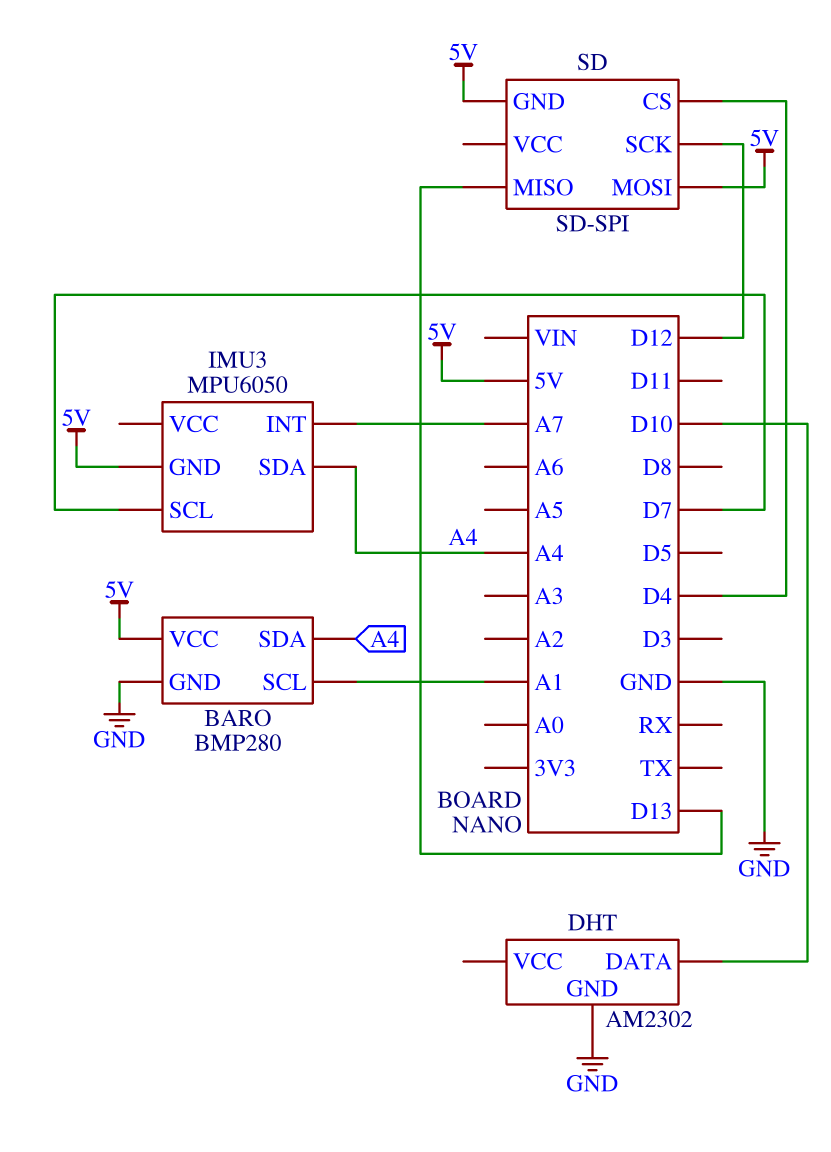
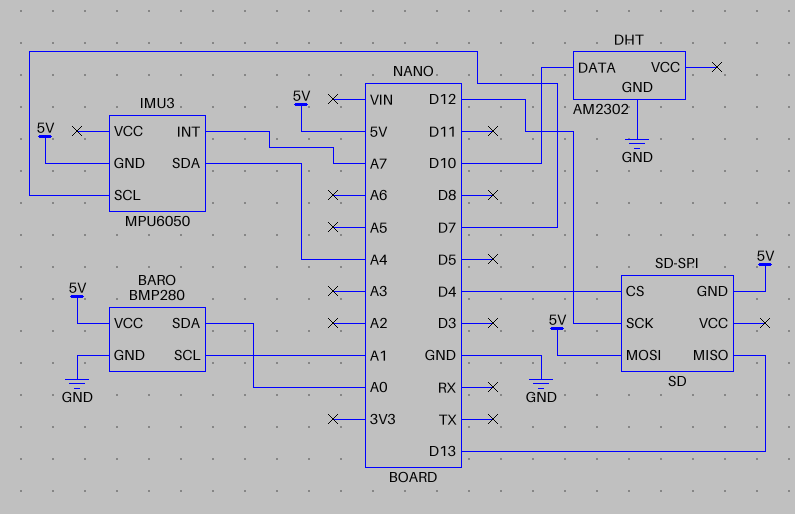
BARO pin SDA: A4 -> A0

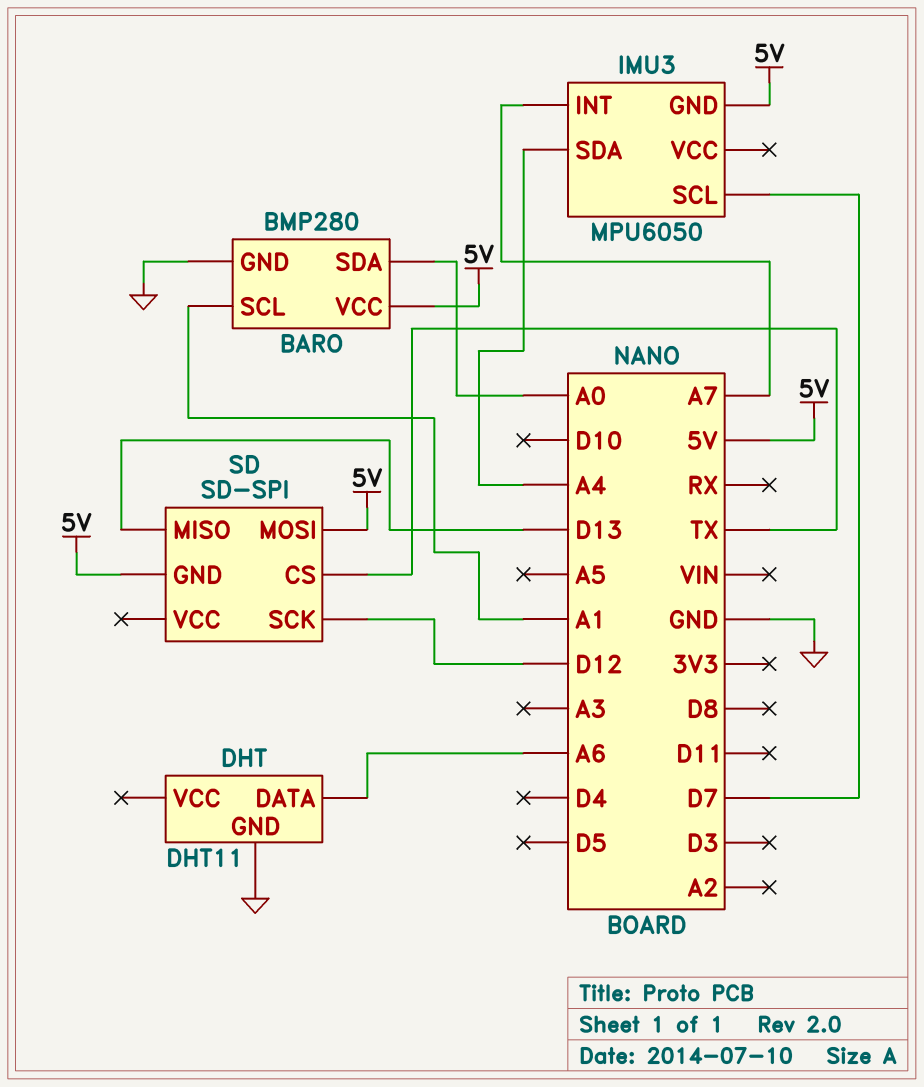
DHT: AM2302 -> DHT11
DHT pin DATA: D10 -> A6
SD pin CS: D4 -> TX

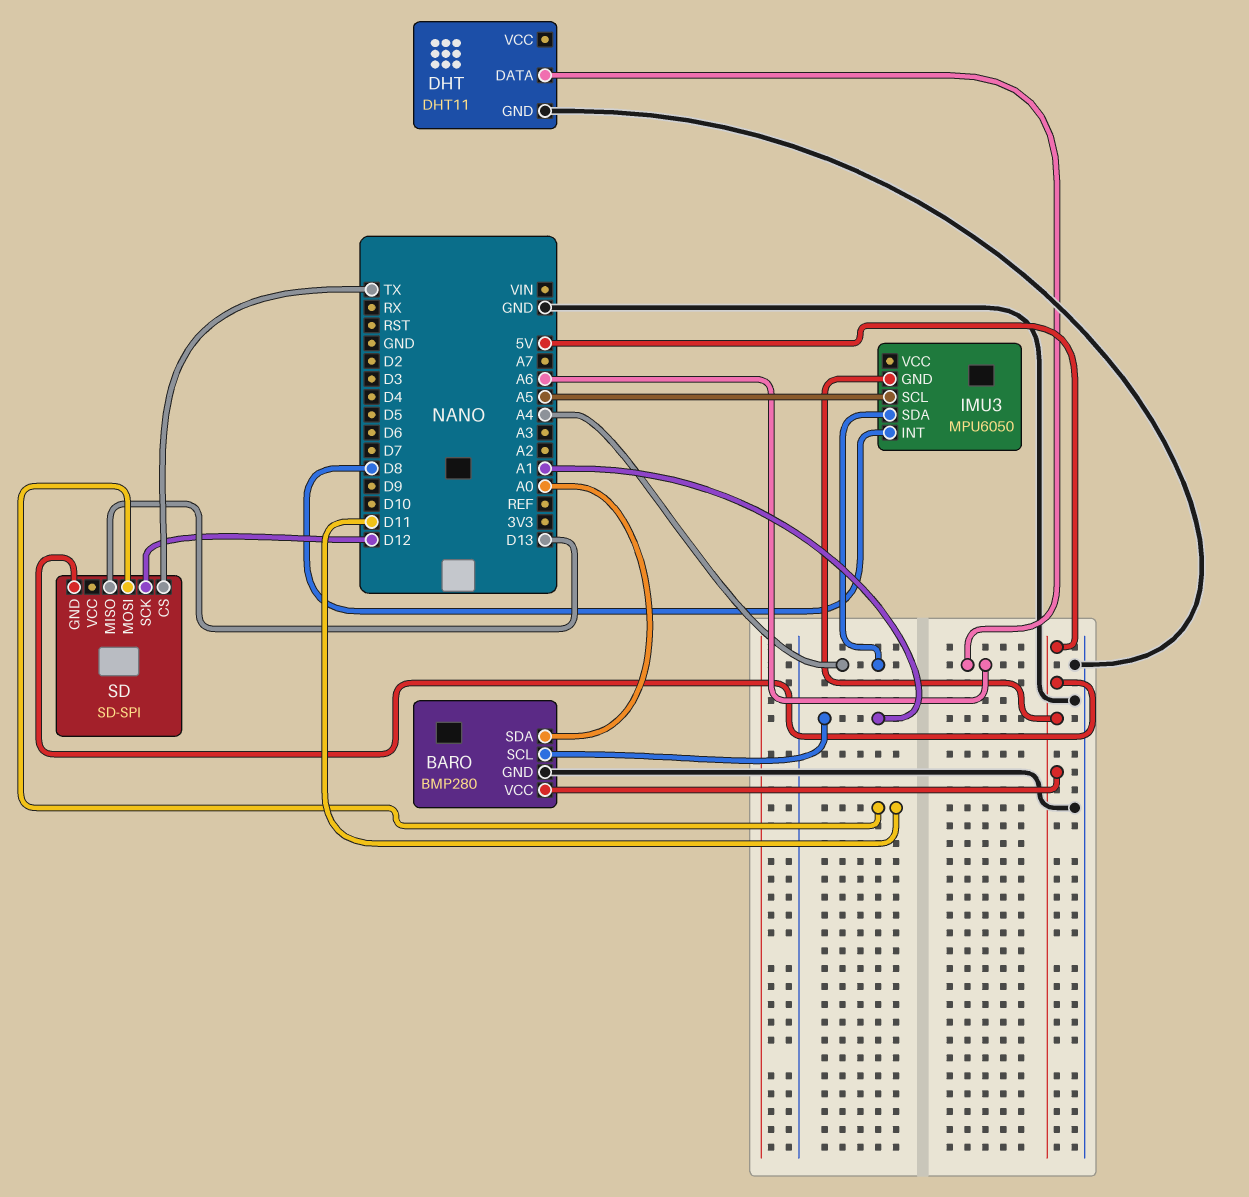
IMU3 pin INT: A7 -> D8
IMU3 pin SCL: D7 -> A5
SD pin MOSI: 5V -> D11

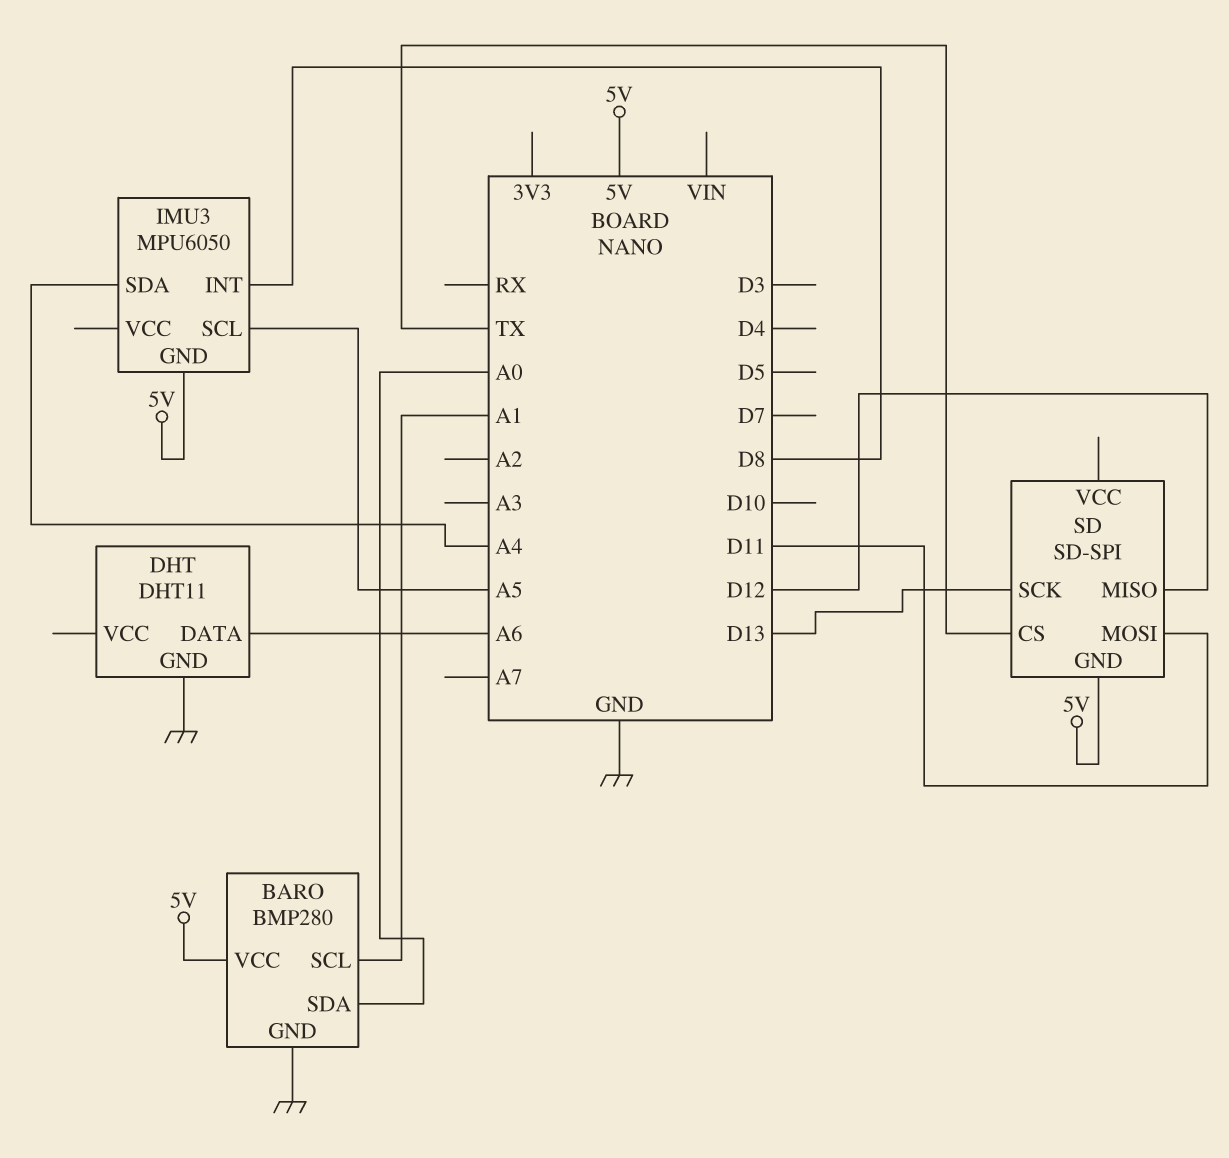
SD pin MISO: D13 -> D12
SD pin SCK: D12 -> D13

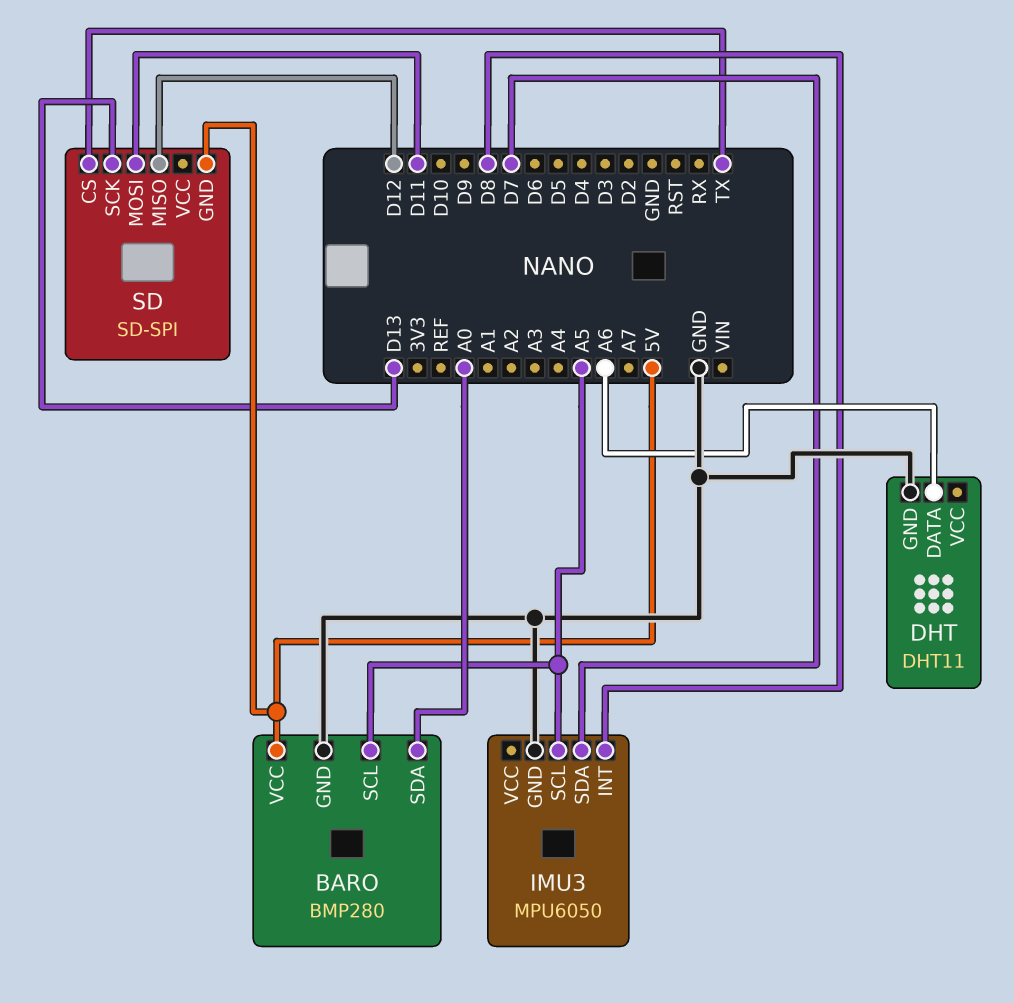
BARO pin SCL: A1 -> A5
IMU3 pin GND: 5V -> GND
IMU3 pin SDA: A4 -> D7

